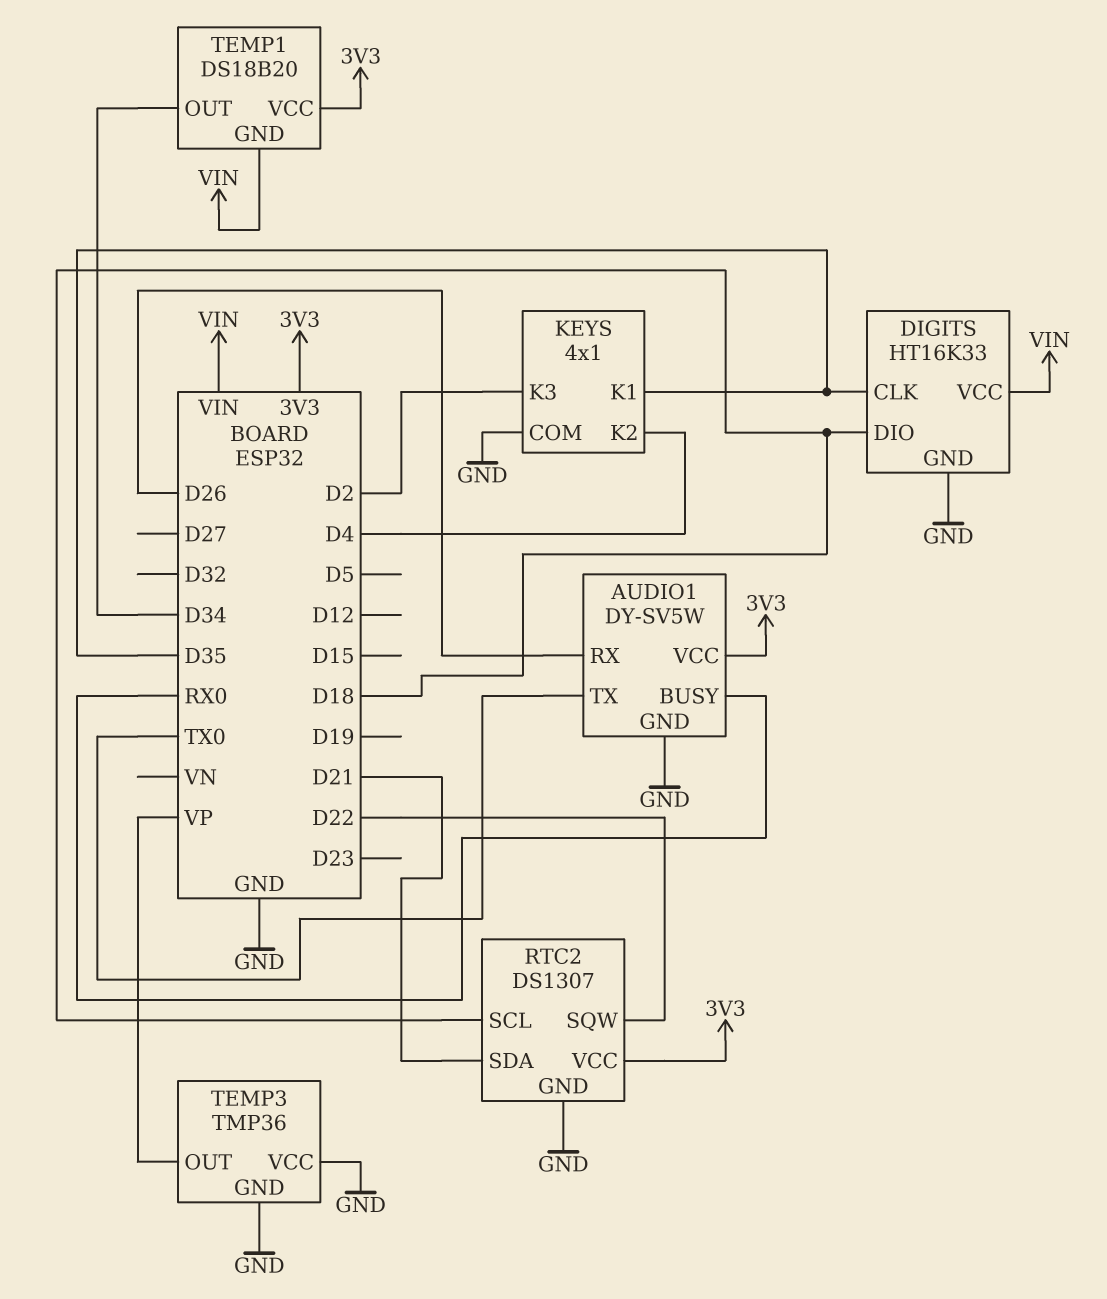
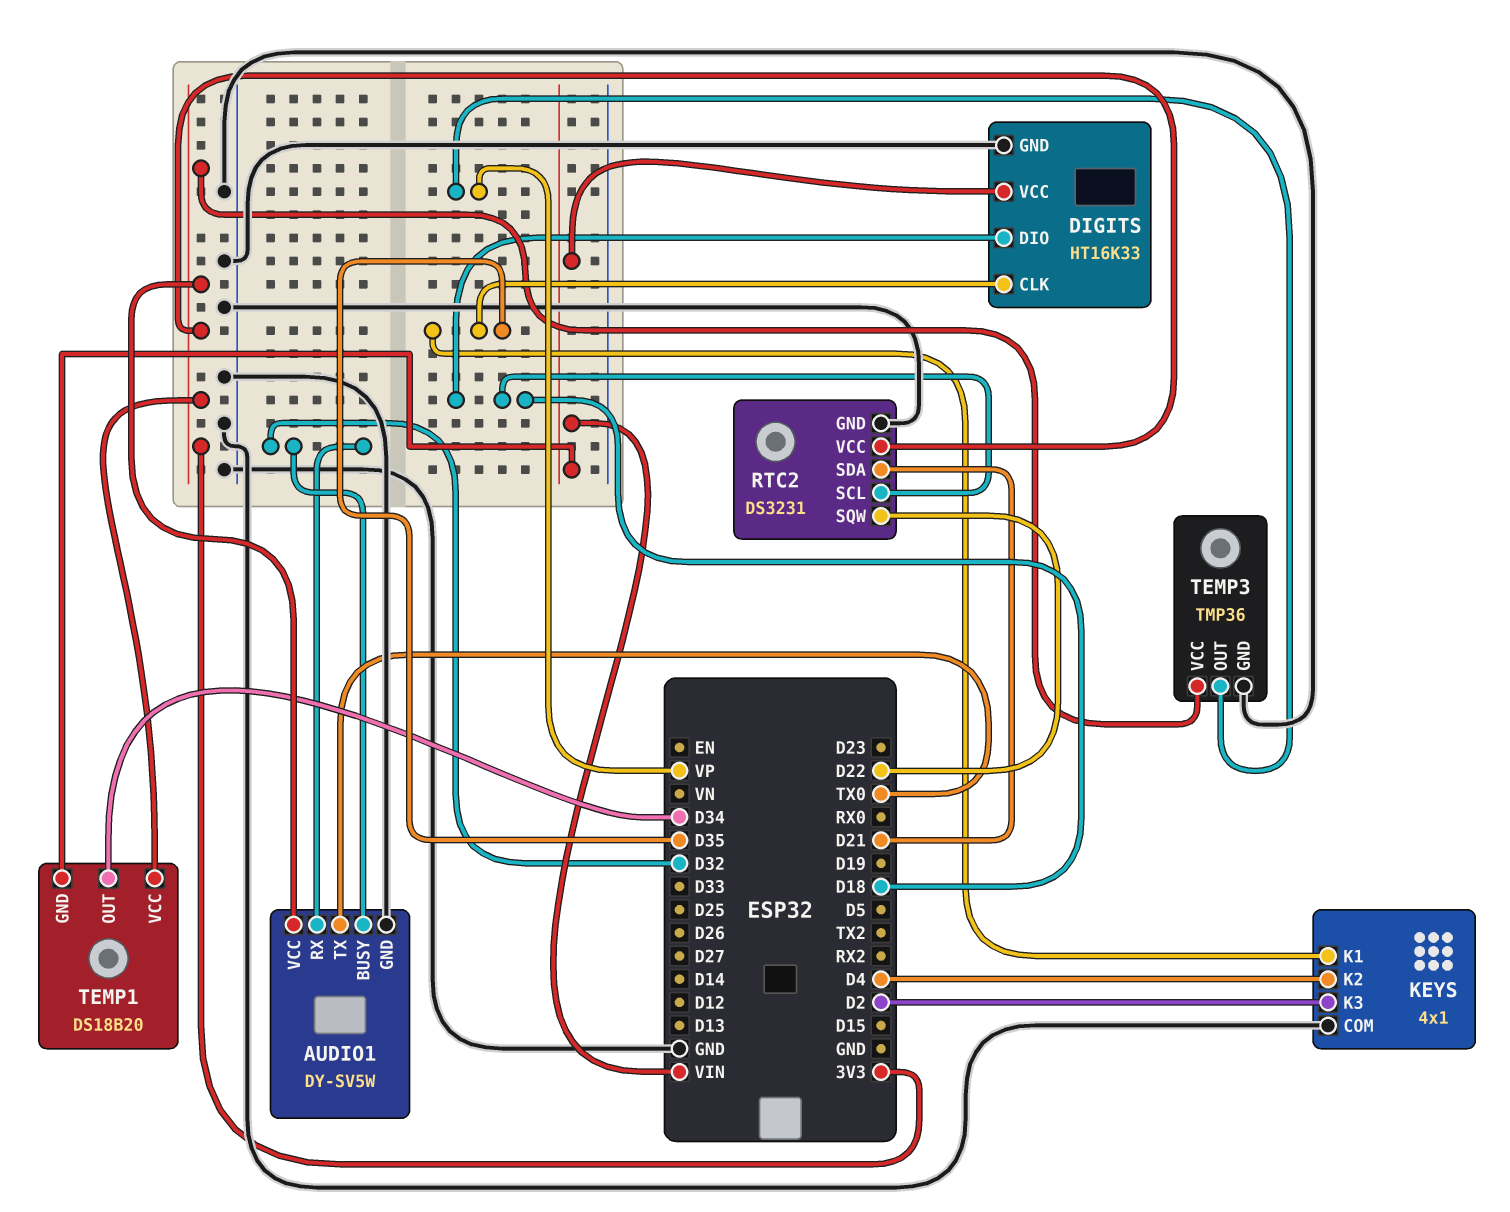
AUDIO1 pin BUSY: RX0 -> D32
AUDIO1 pin RX: D26 -> D32
RTC2: DS1307 -> DS3231
TEMP3 pin VCC: GND -> 3V3

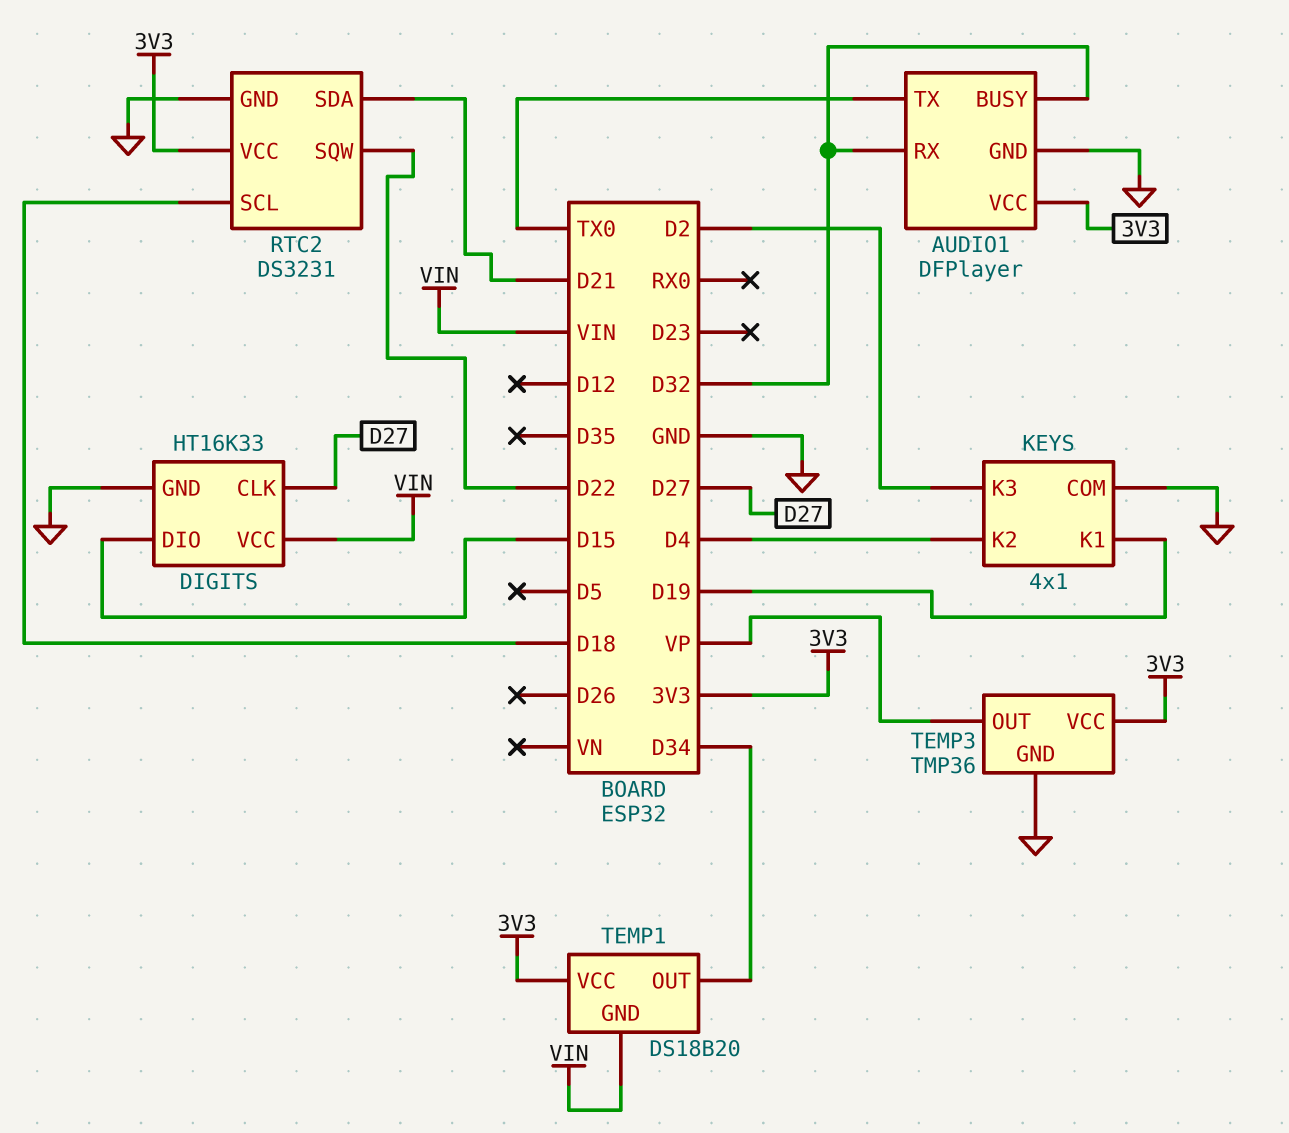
AUDIO1: DY-SV5W -> DFPlayer
DIGITS pin CLK: D35 -> D27
DIGITS pin DIO: D18 -> D15
KEYS pin K1: D35 -> D19

